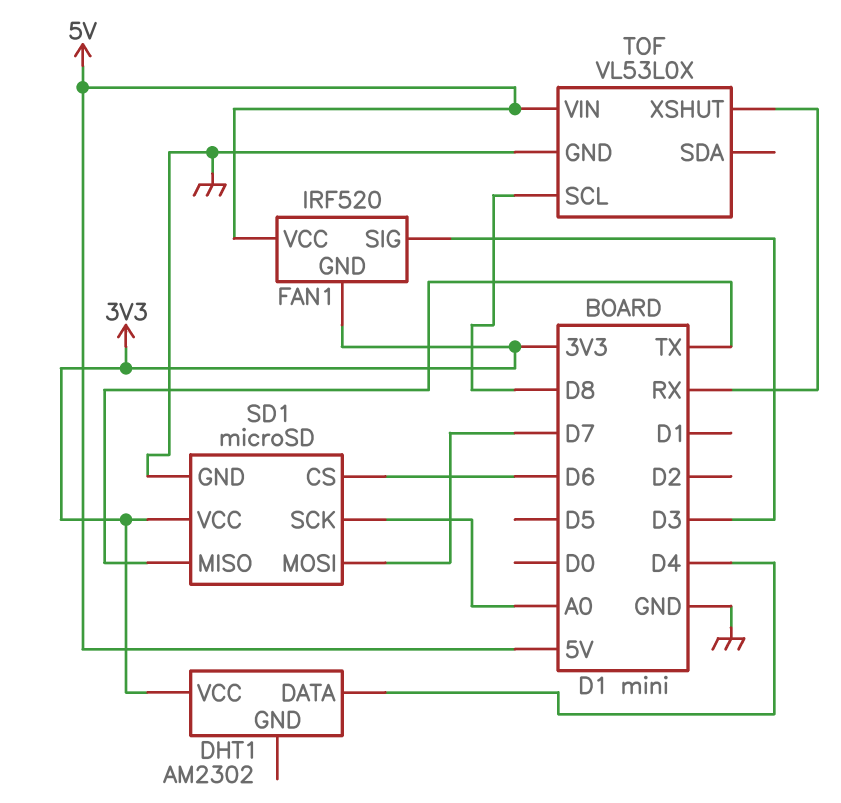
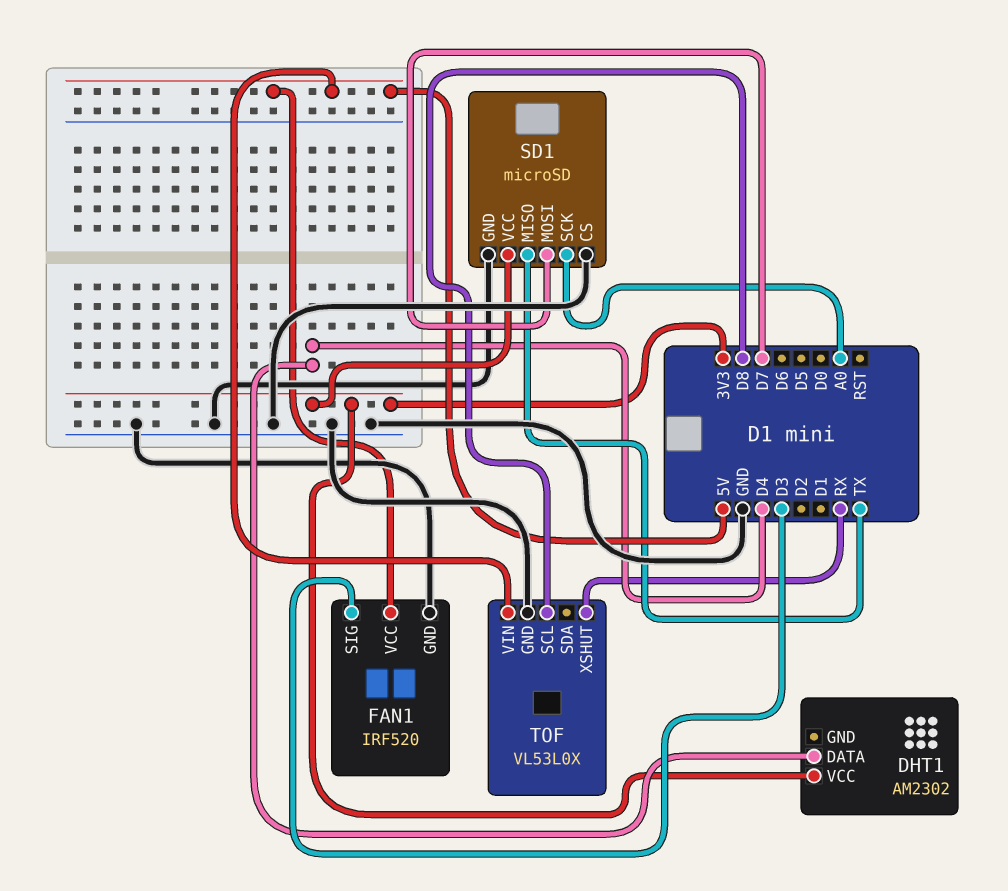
FAN1 pin GND: 3V3 -> GND
SD1 pin CS: D6 -> GND

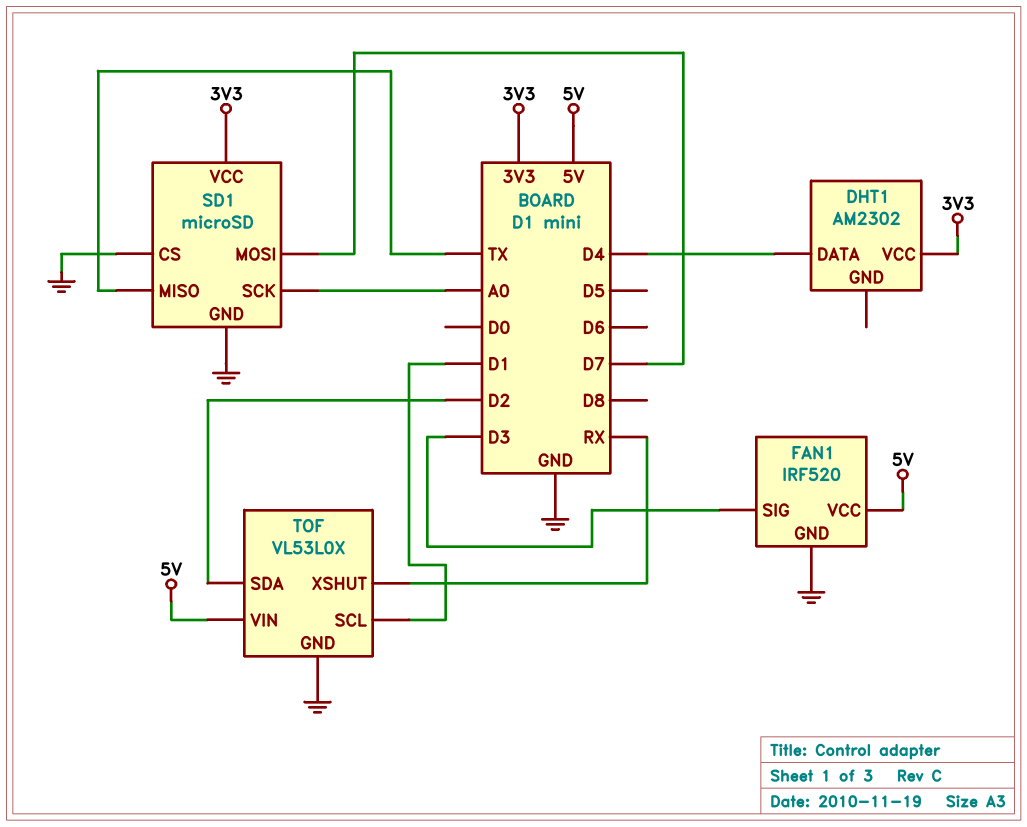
TOF pin SCL: D8 -> D1
TOF pin SDA: none -> D2

